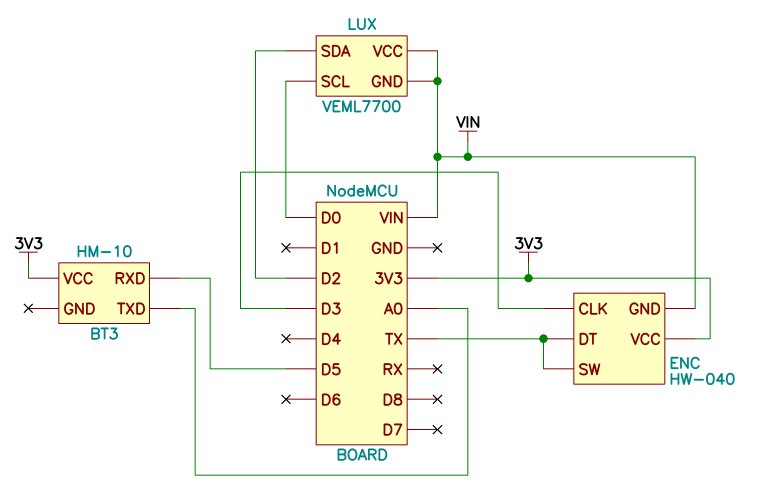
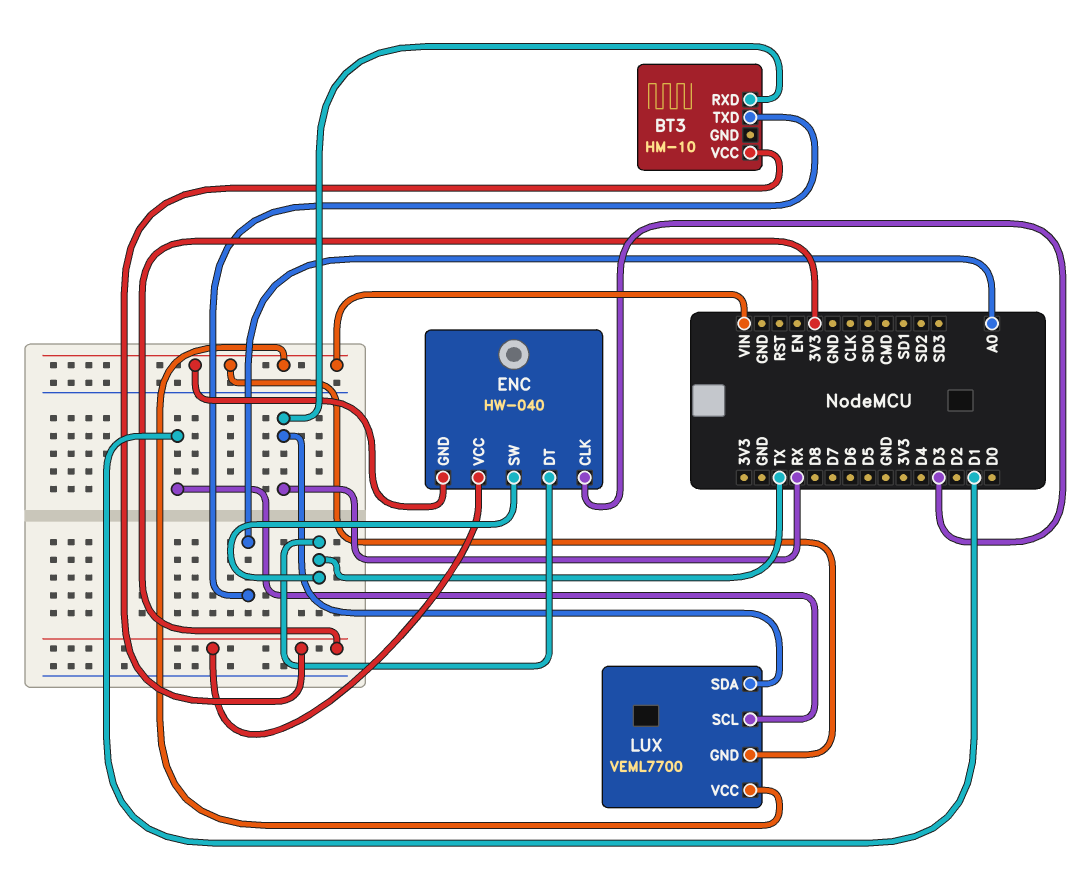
BT3 pin RXD: D5 -> RX
LUX pin SCL: D0 -> D1
LUX pin SDA: D2 -> RX

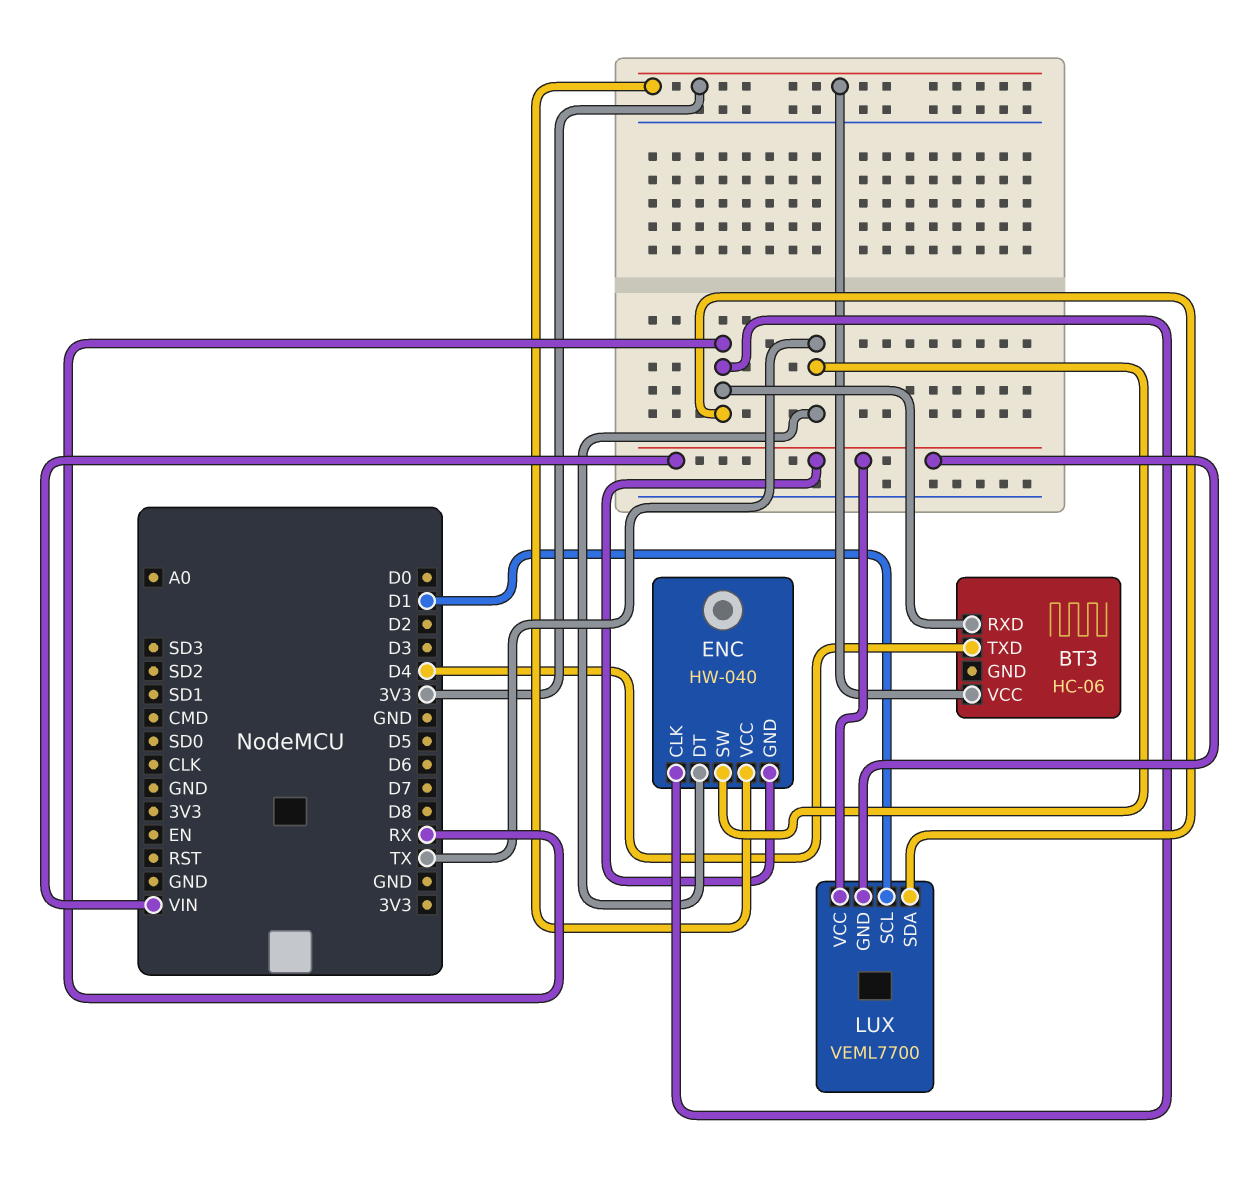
BT3: HM-10 -> HC-06
BT3 pin TXD: A0 -> D4
ENC pin CLK: D3 -> RX

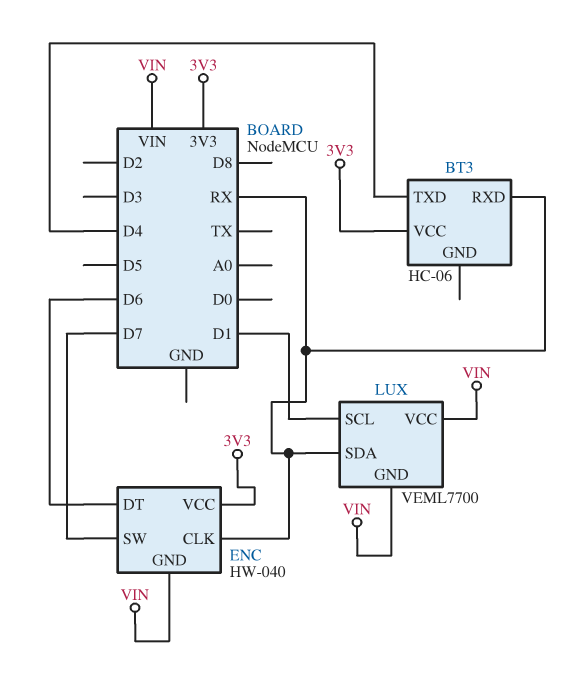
ENC pin DT: TX -> D6
ENC pin SW: TX -> D7

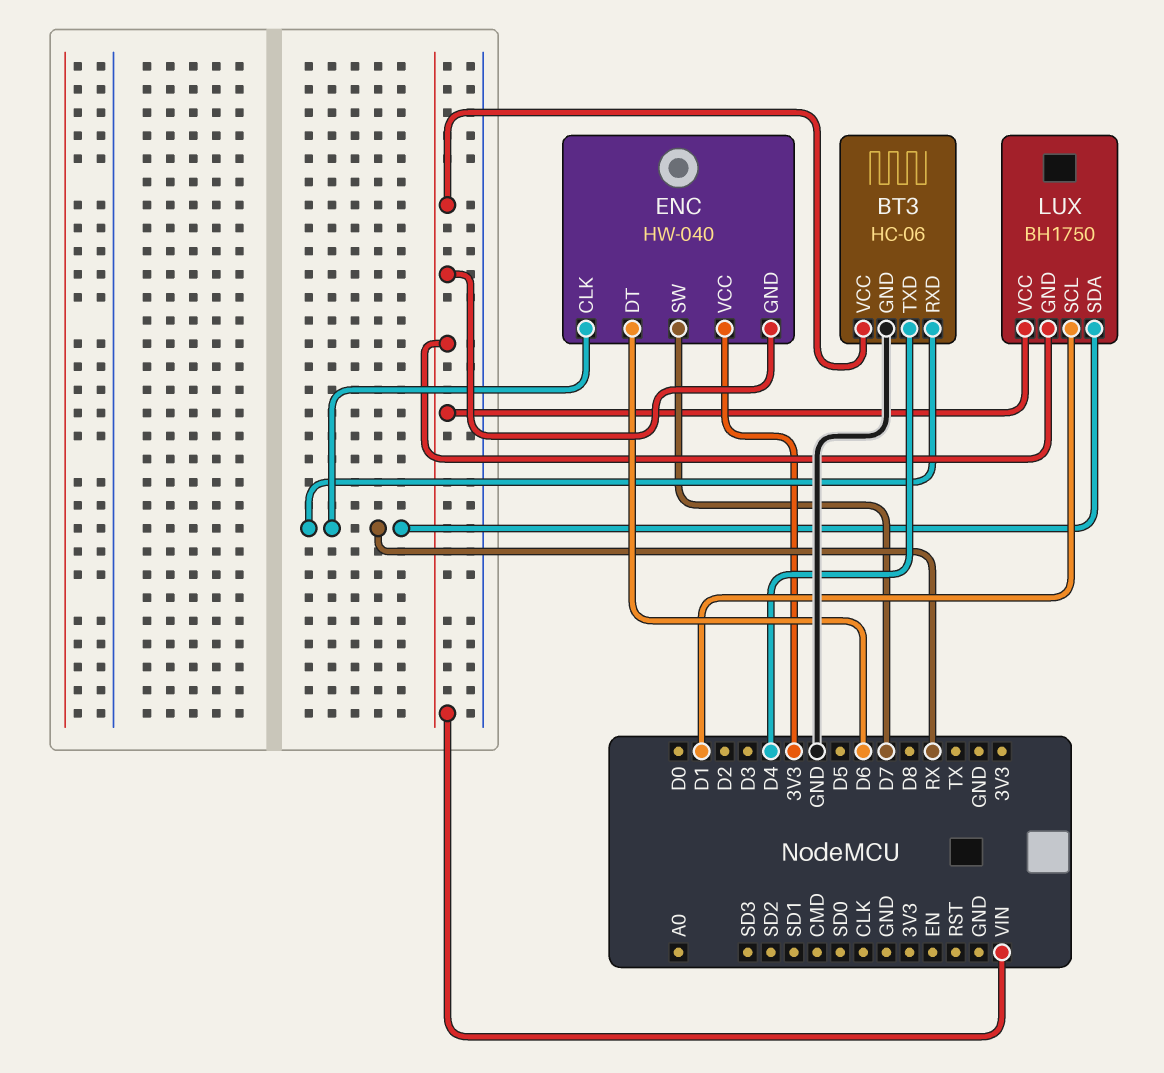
BT3 pin GND: none -> GND
BT3 pin VCC: 3V3 -> VIN
LUX: VEML7700 -> BH1750

